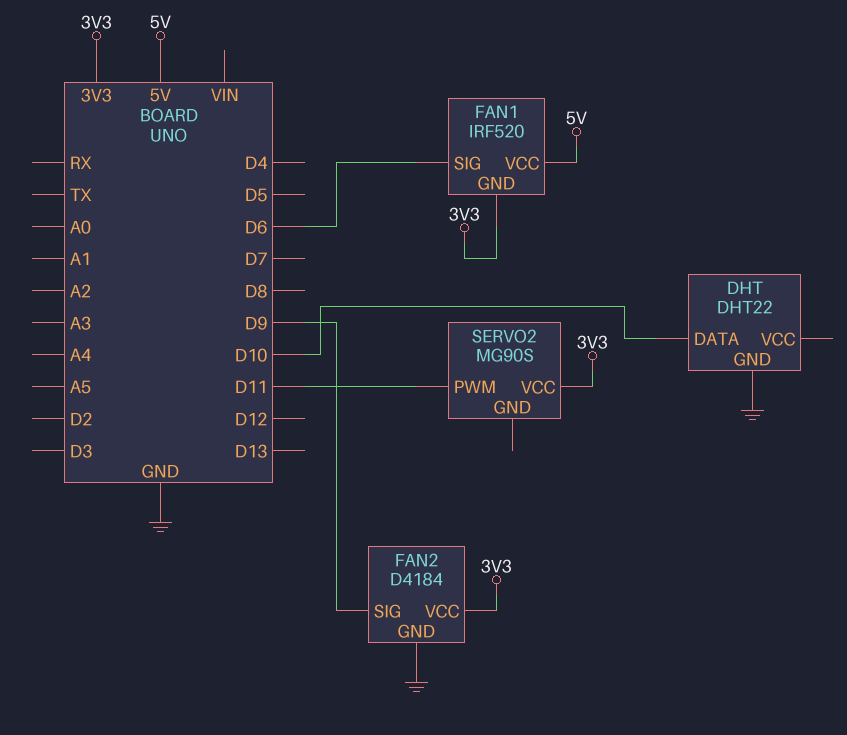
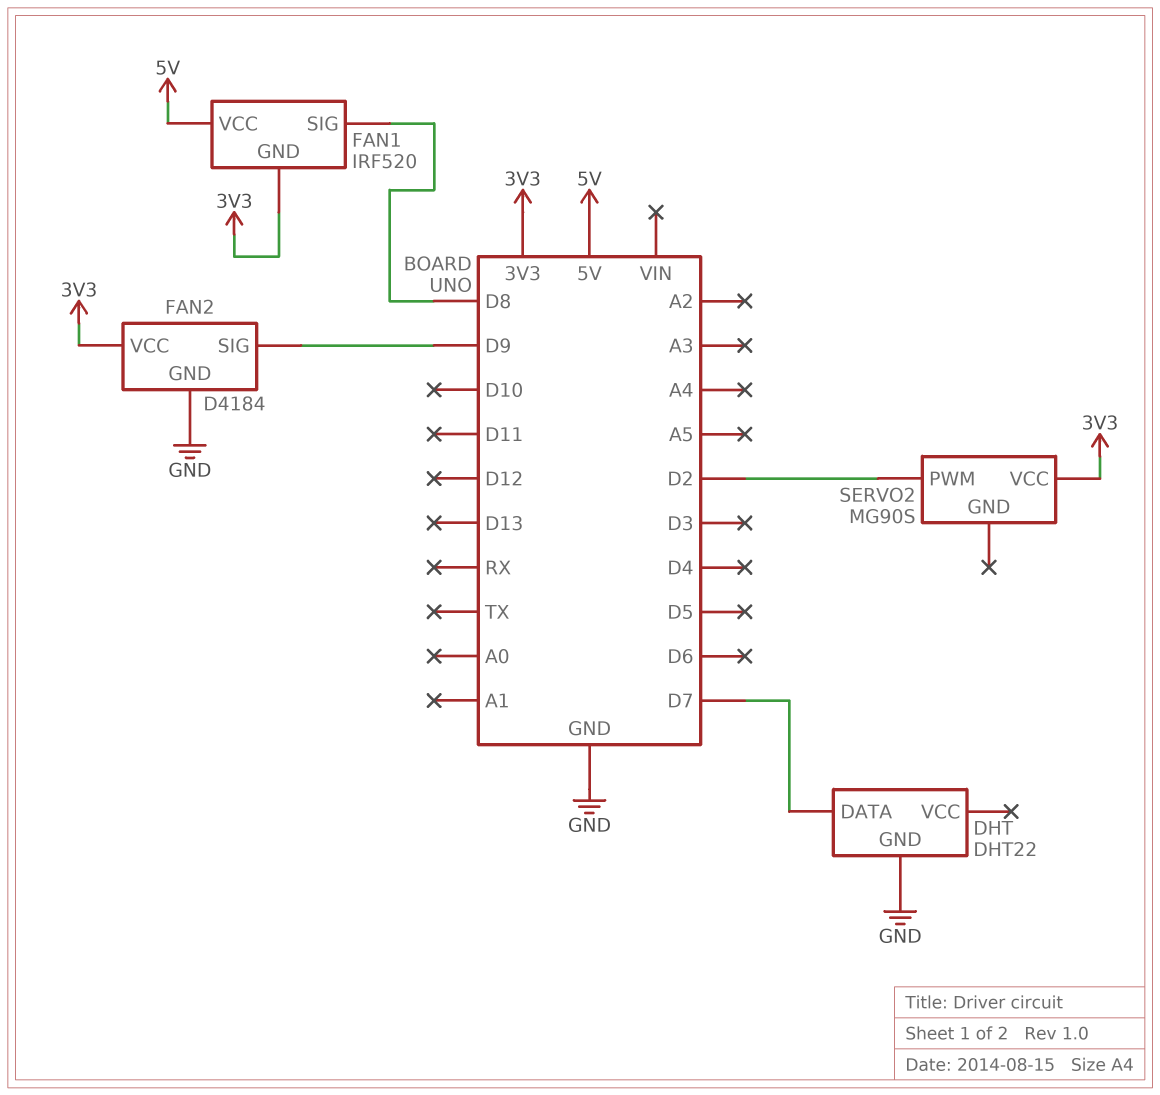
DHT pin DATA: D10 -> D7
FAN1 pin SIG: D6 -> D8
SERVO2 pin PWM: D11 -> D2

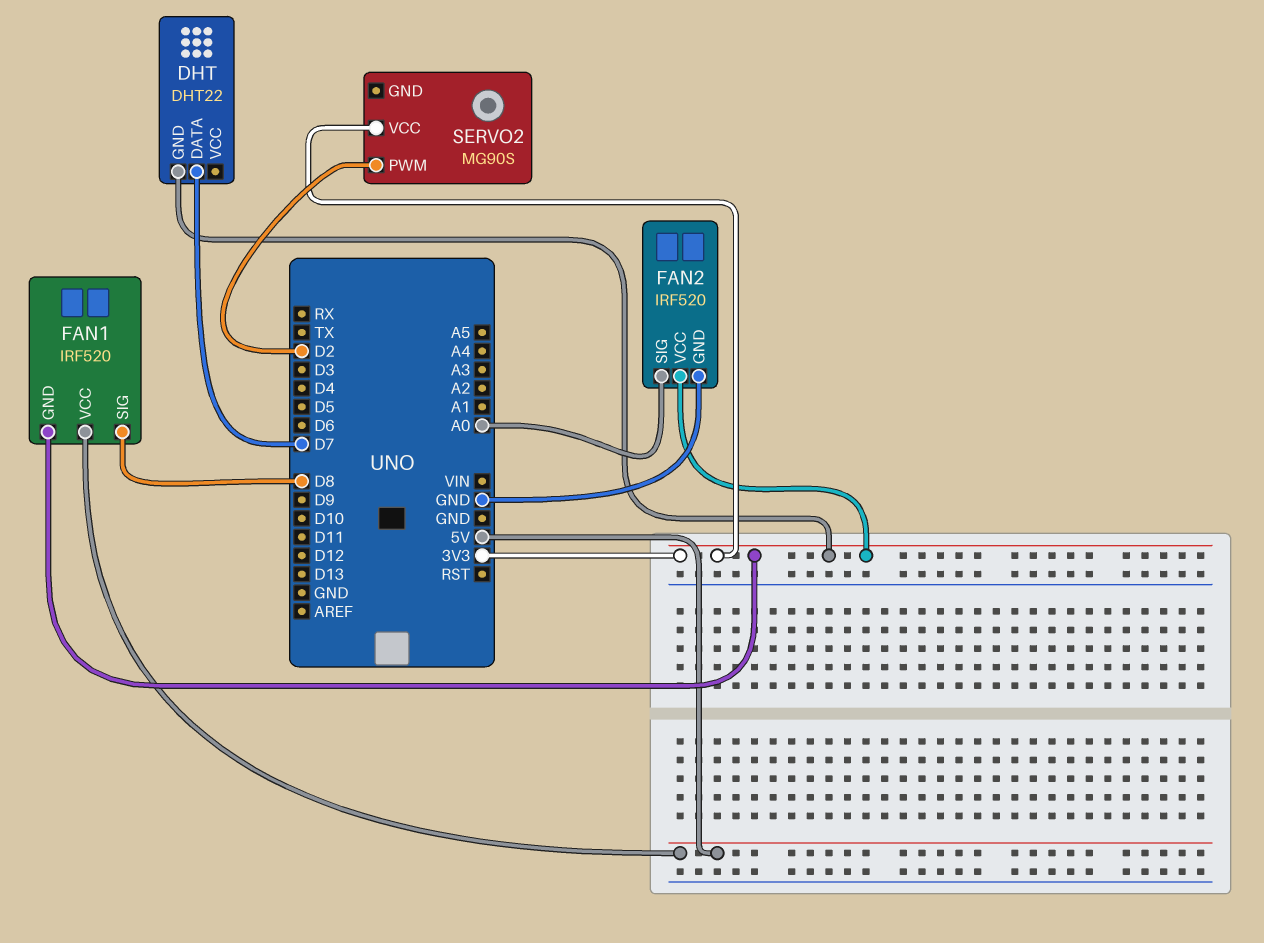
DHT pin GND: GND -> 3V3
FAN2: D4184 -> IRF520
FAN2 pin SIG: D9 -> A0

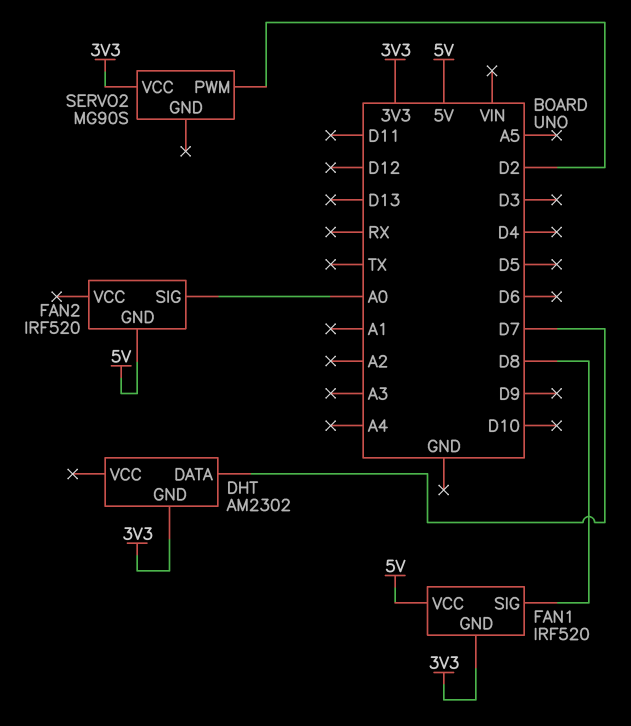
DHT: DHT22 -> AM2302
FAN2 pin GND: GND -> 5V
FAN2 pin VCC: 3V3 -> none

